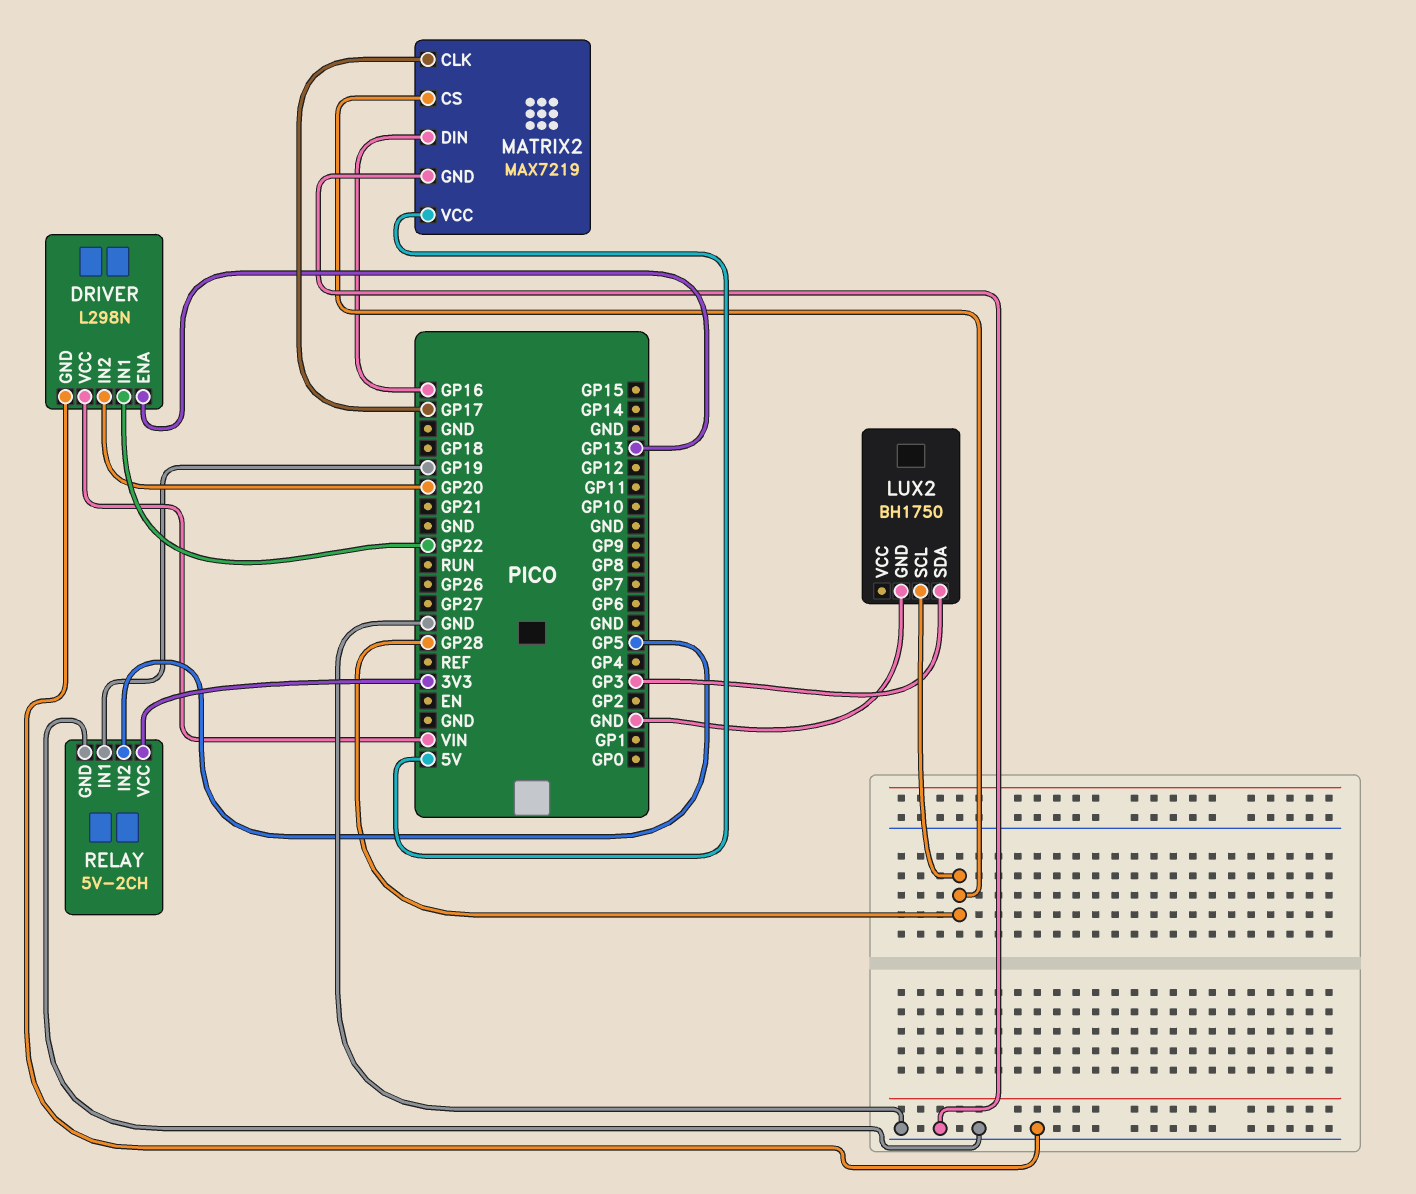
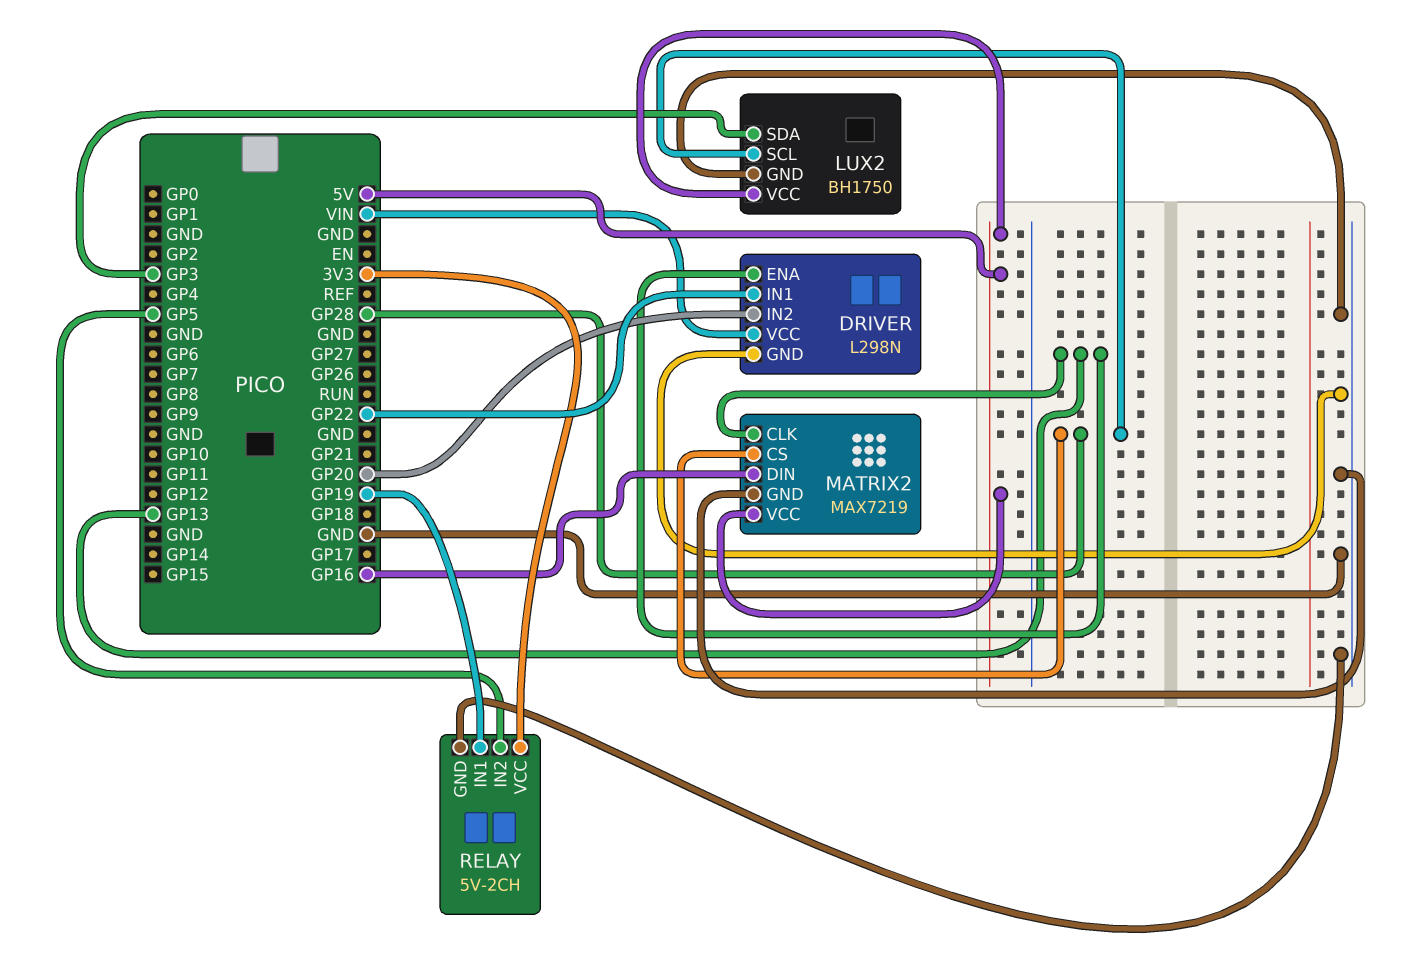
LUX2 pin VCC: none -> 5V
MATRIX2 pin CLK: GP17 -> GP13

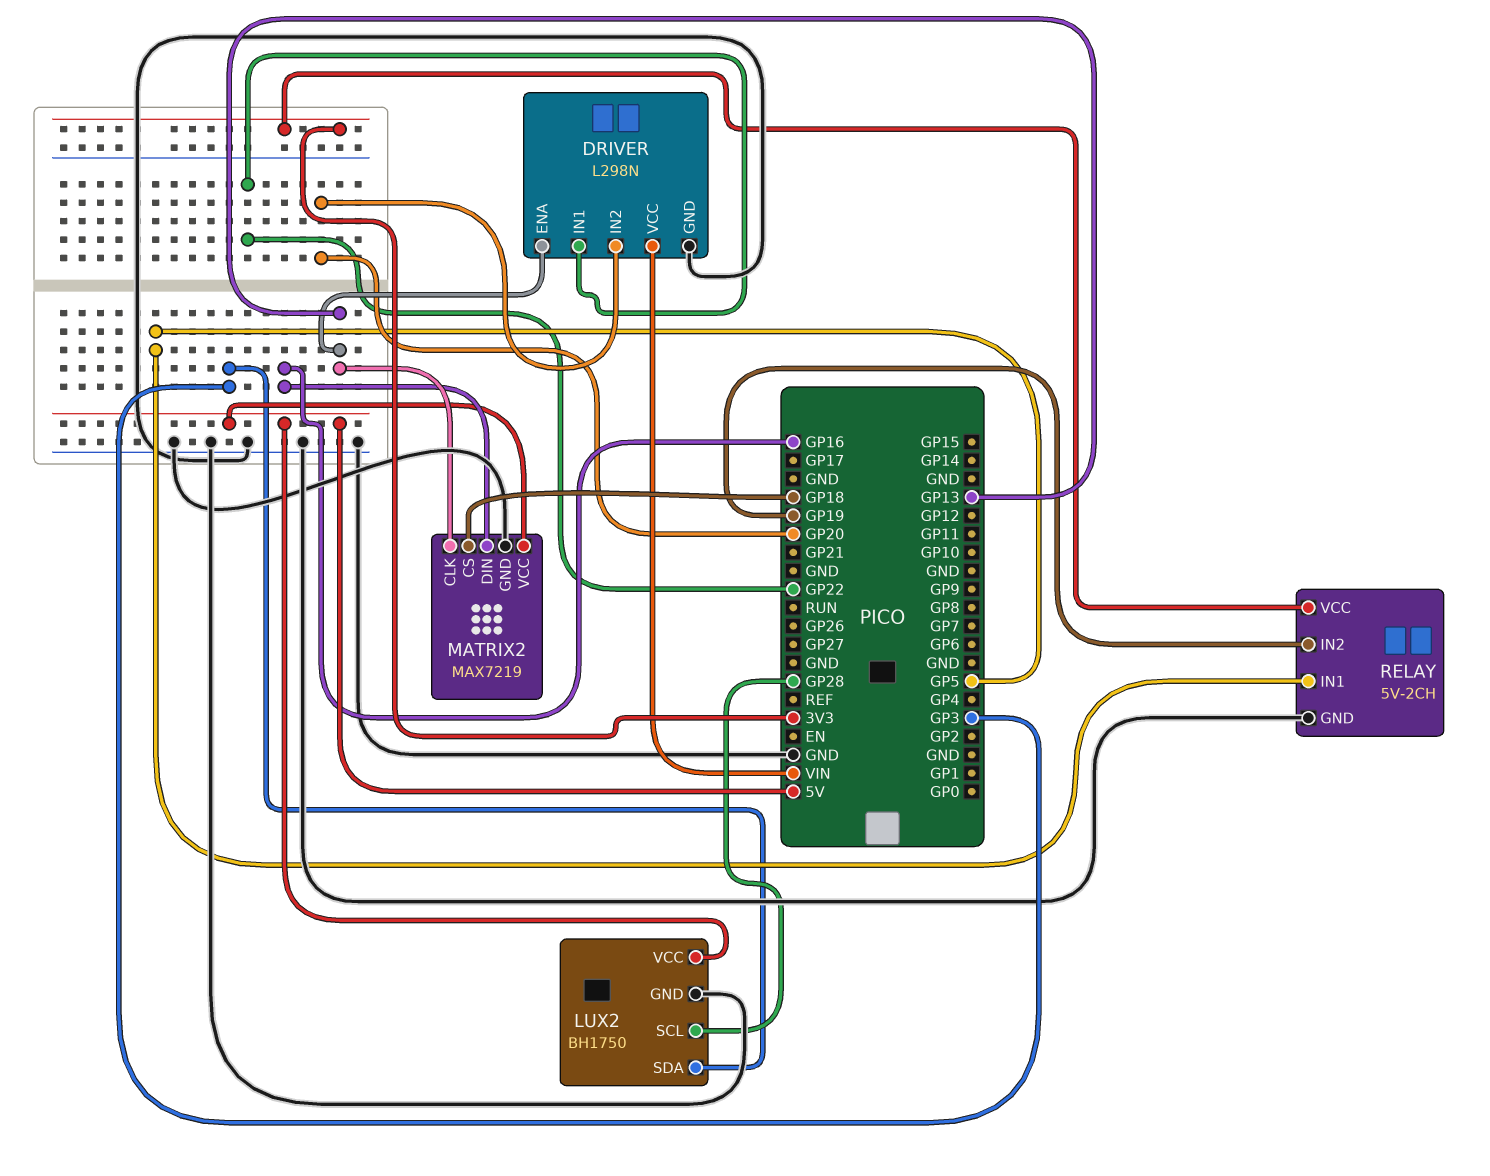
MATRIX2 pin CS: GP28 -> GP18
RELAY pin IN1: GP19 -> GP5
RELAY pin IN2: GP5 -> GP19

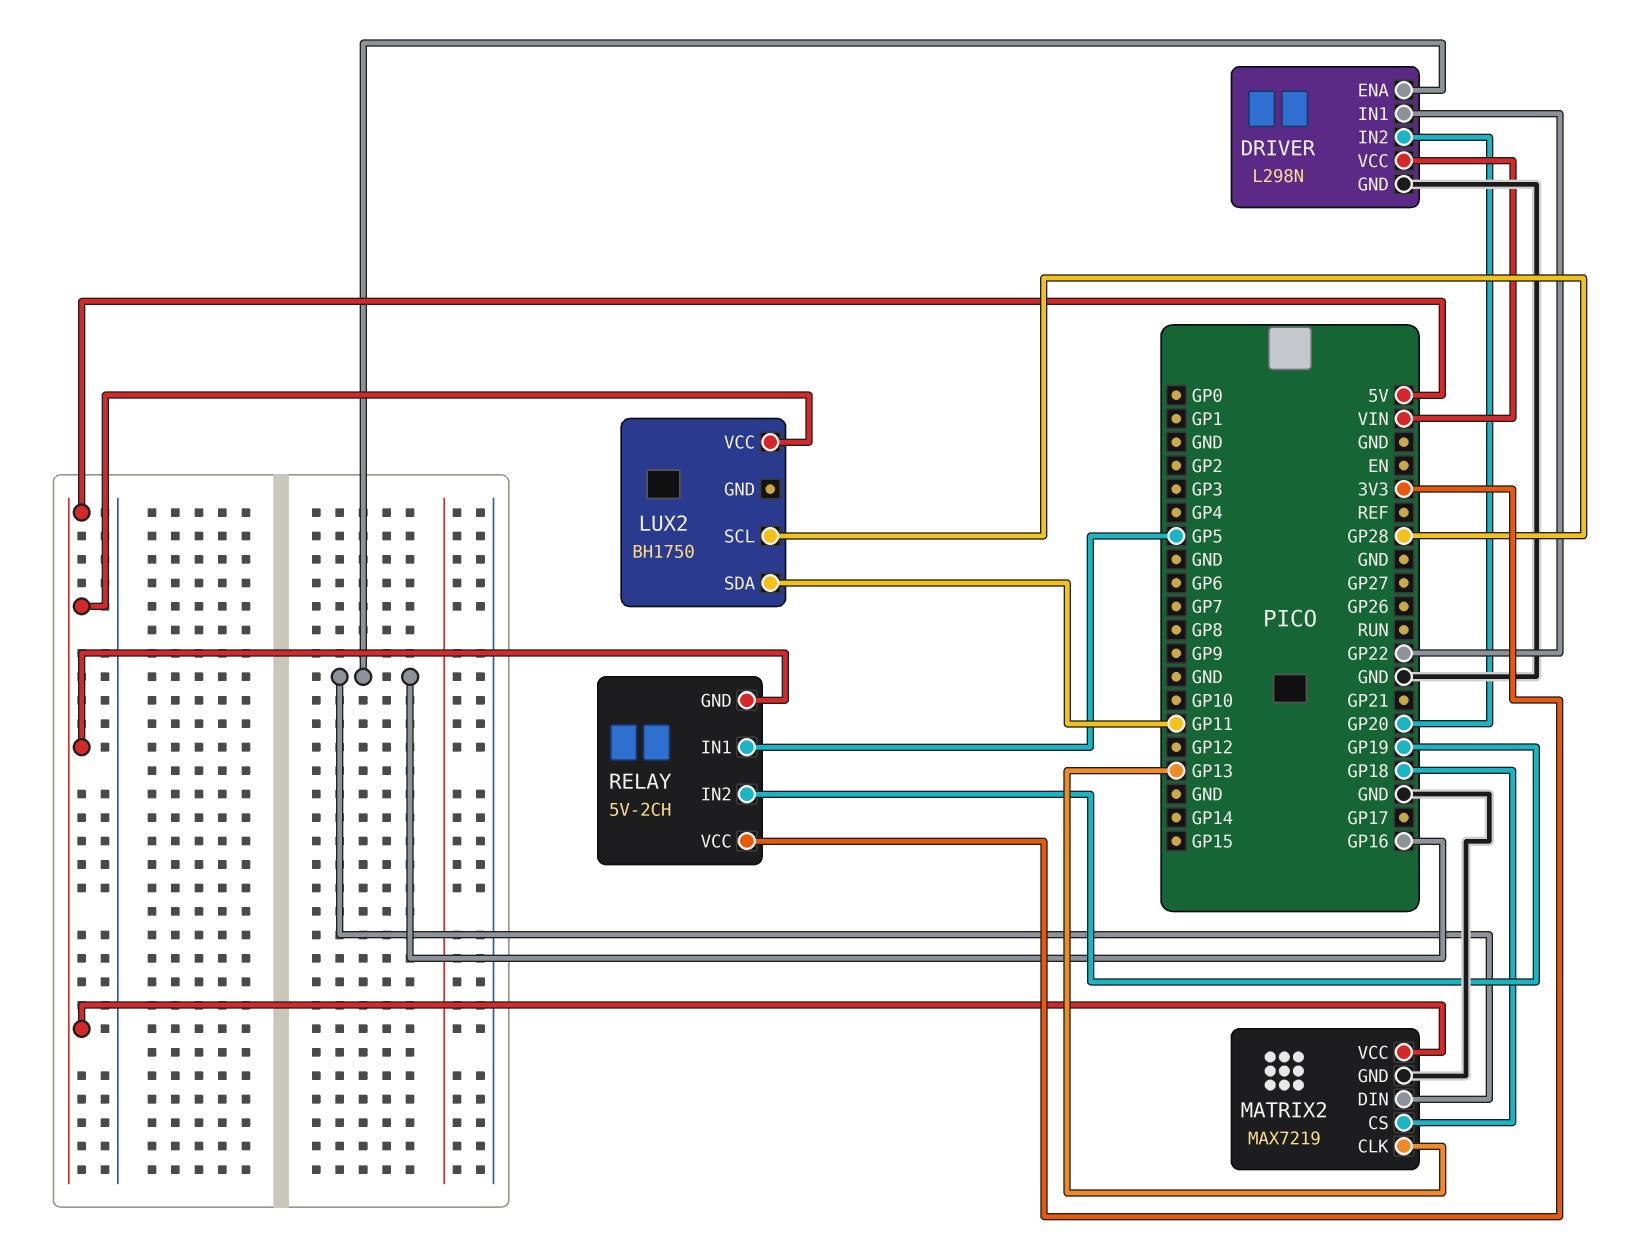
DRIVER pin ENA: GP13 -> GP16
LUX2 pin GND: GND -> none
LUX2 pin SDA: GP3 -> GP11
RELAY pin GND: GND -> 5V

